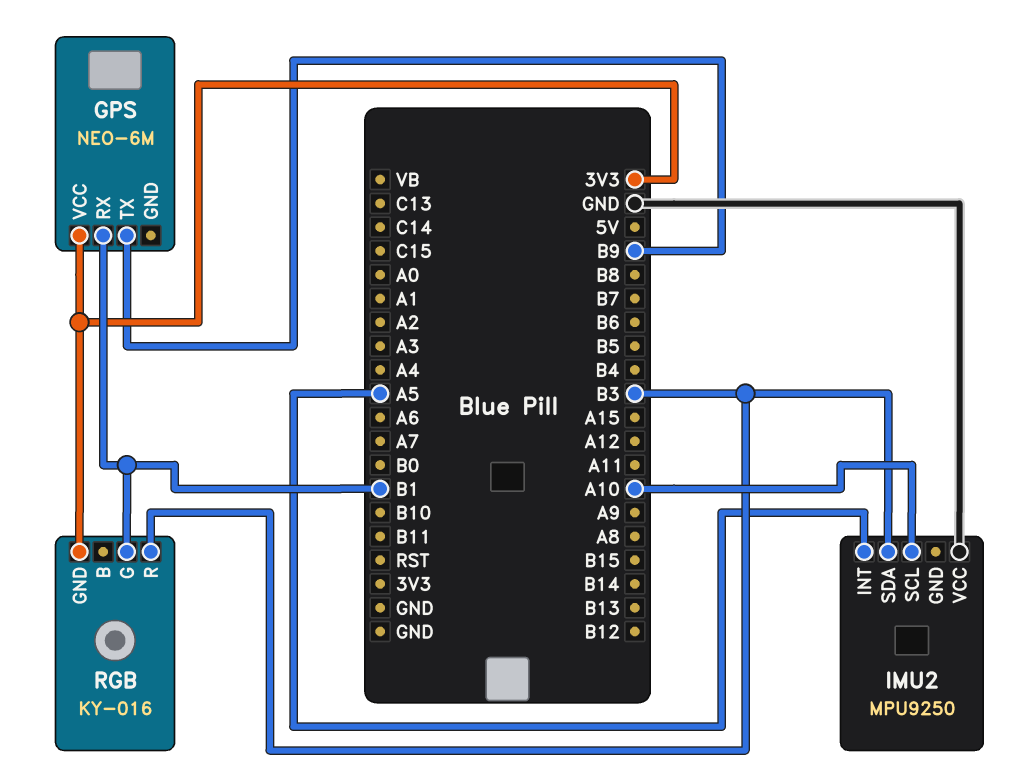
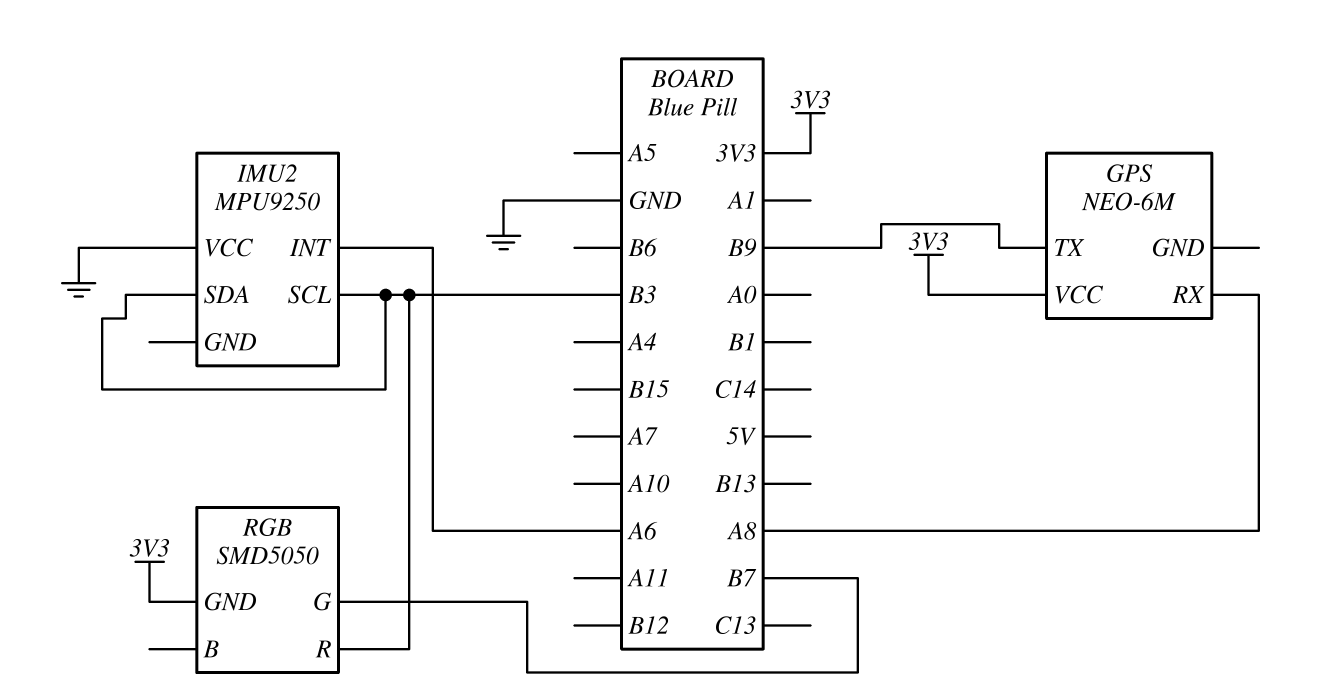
GPS pin RX: B1 -> A8
IMU2 pin INT: A5 -> A6
IMU2 pin SCL: A10 -> B3
RGB: KY-016 -> SMD5050
RGB pin G: B1 -> B7

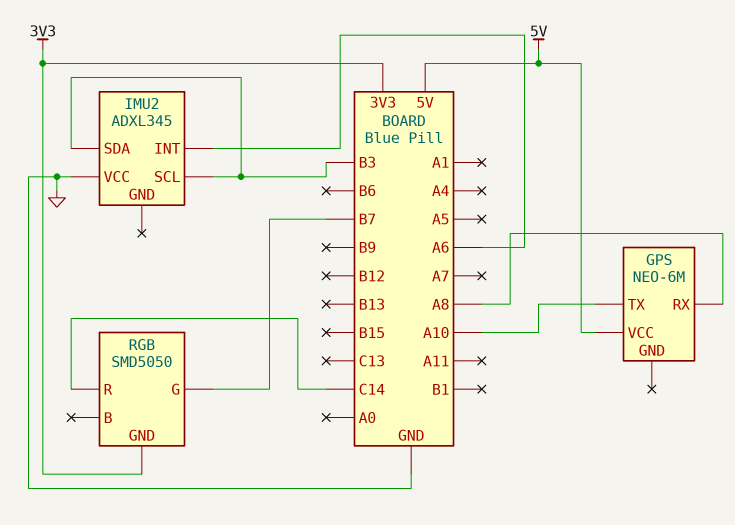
GPS pin TX: B9 -> A10
GPS pin VCC: 3V3 -> 5V
IMU2: MPU9250 -> ADXL345
RGB pin R: B3 -> C14

